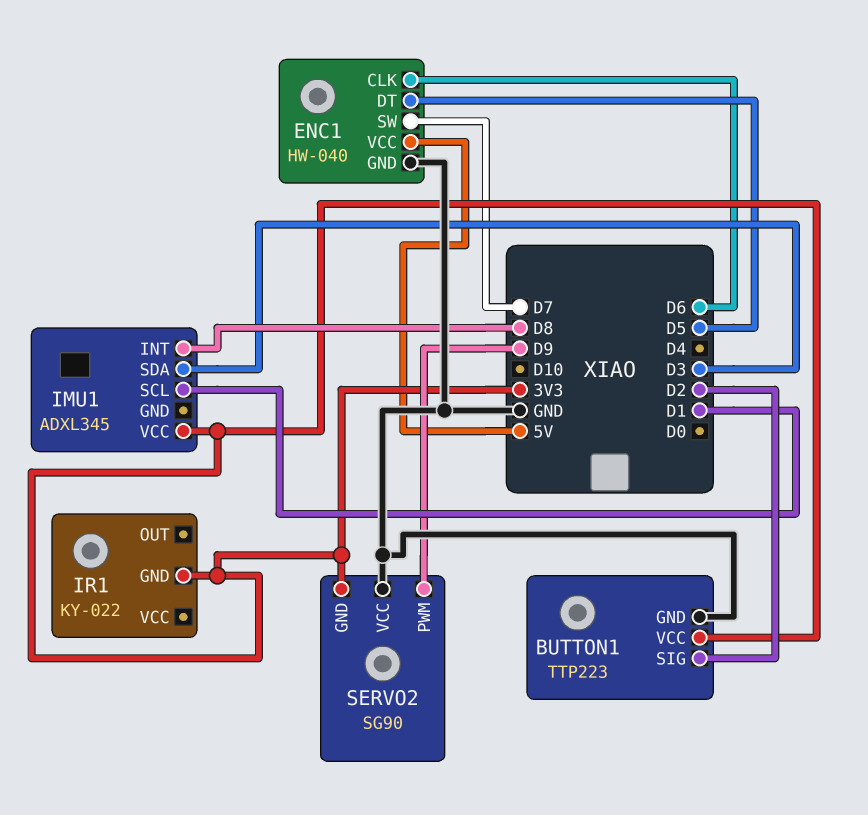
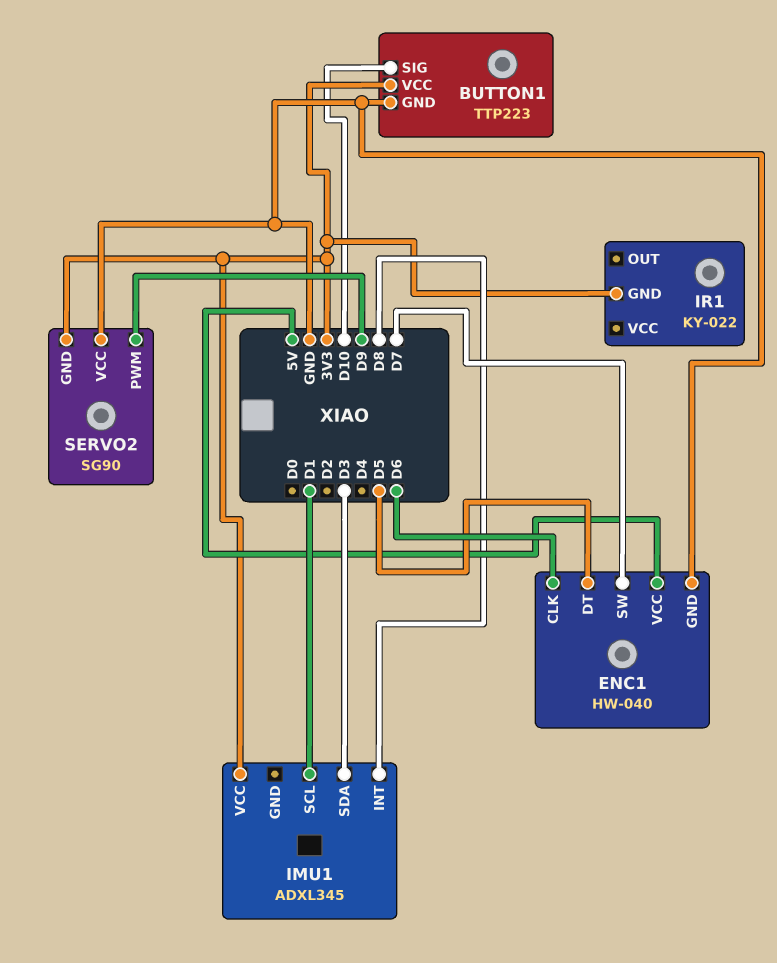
BUTTON1 pin SIG: D2 -> D10

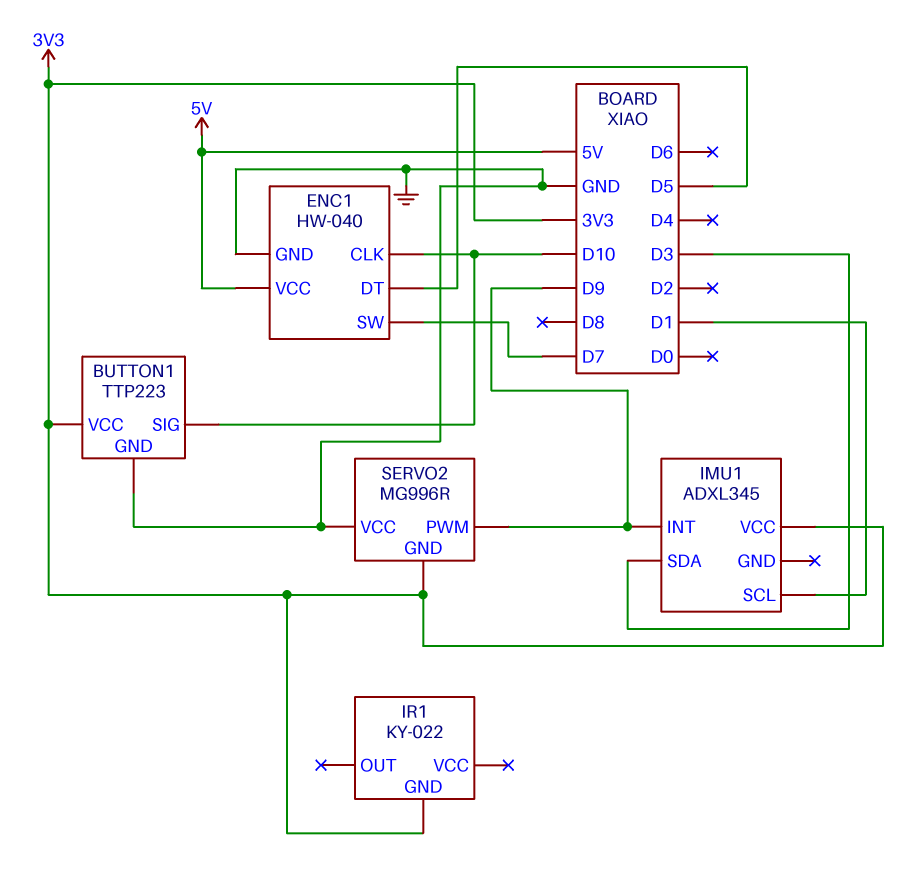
ENC1 pin CLK: D6 -> D10
IMU1 pin INT: D8 -> D9
SERVO2: SG90 -> MG996R

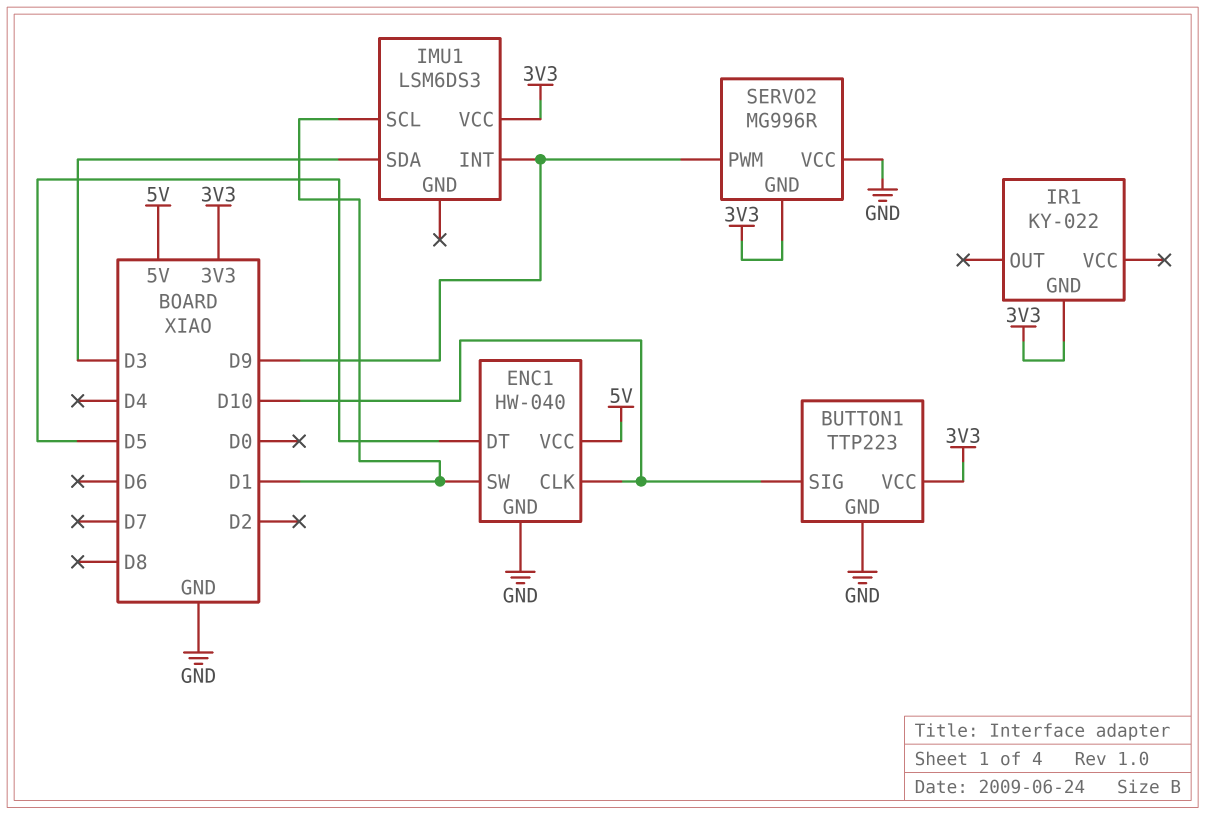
ENC1 pin SW: D7 -> D1
IMU1: ADXL345 -> LSM6DS3

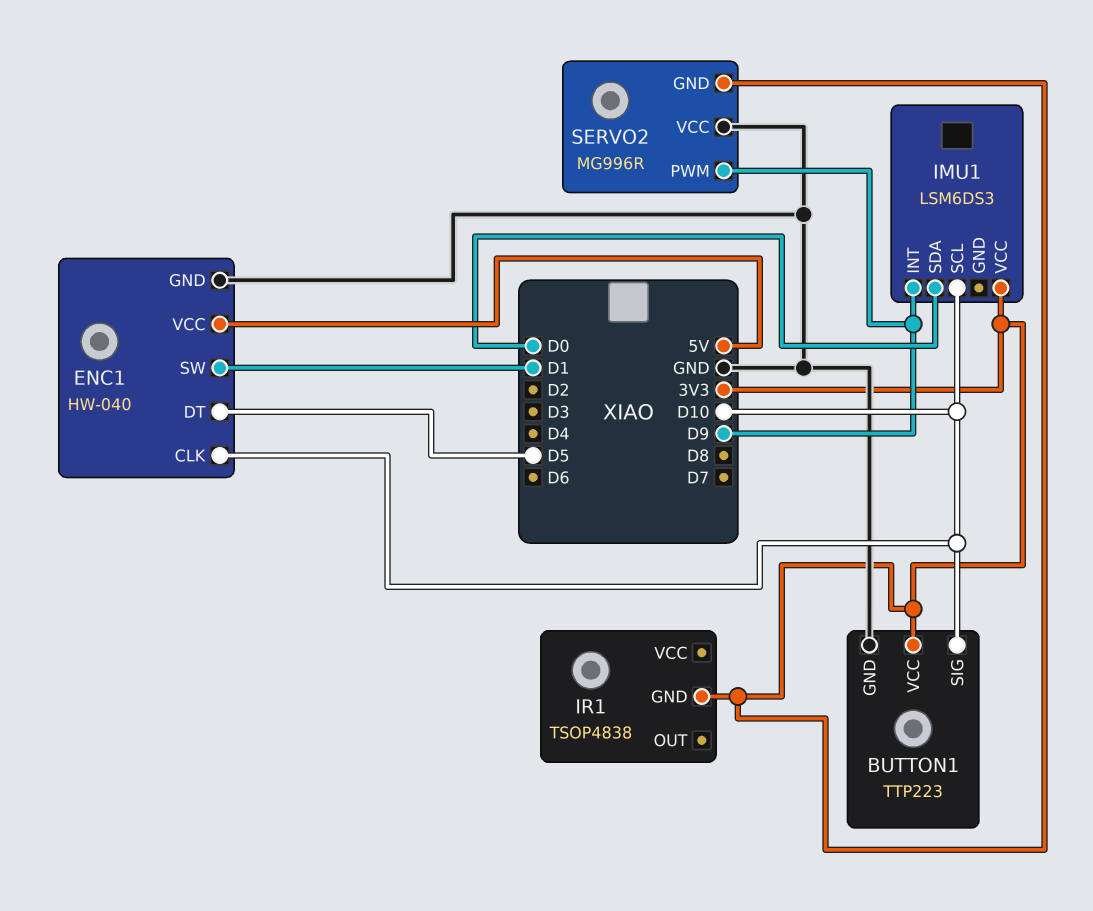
IMU1 pin SCL: D1 -> D10
IMU1 pin SDA: D3 -> D0
IR1: KY-022 -> TSOP4838

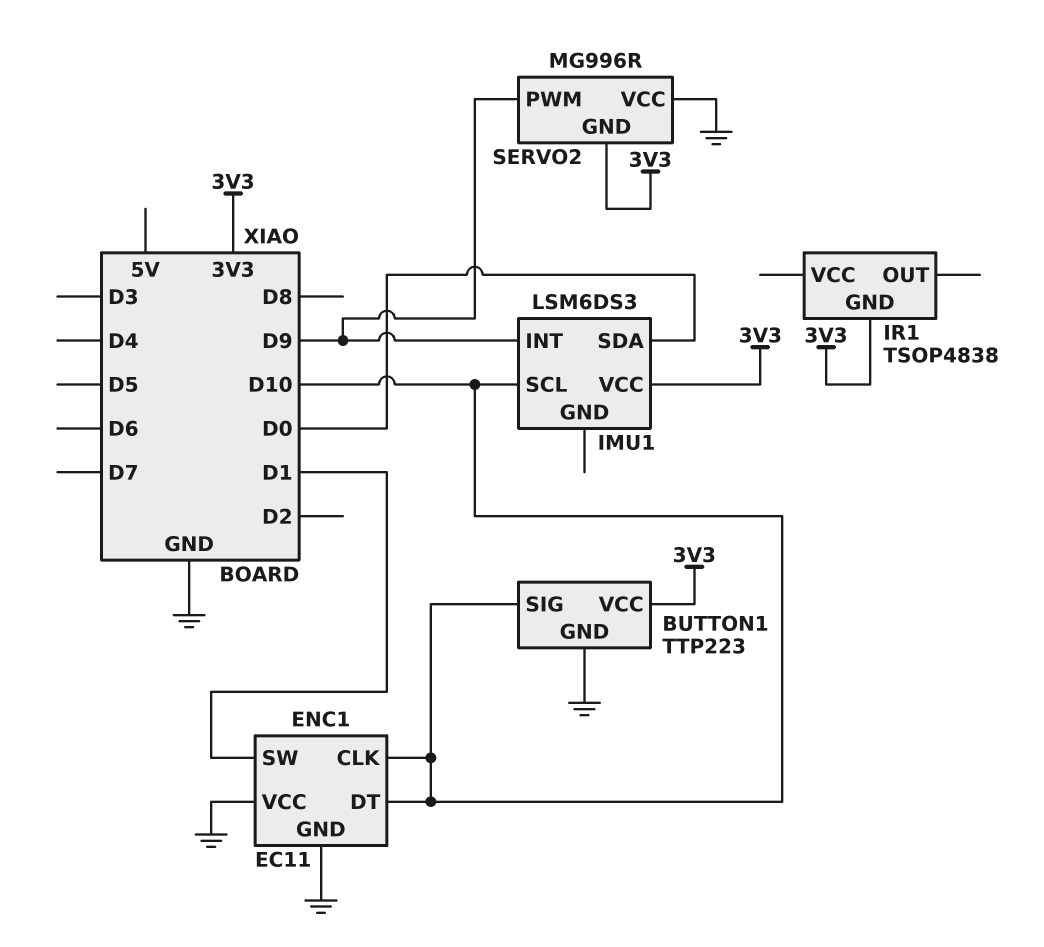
ENC1: HW-040 -> EC11
ENC1 pin DT: D5 -> D10
ENC1 pin VCC: 5V -> GND

